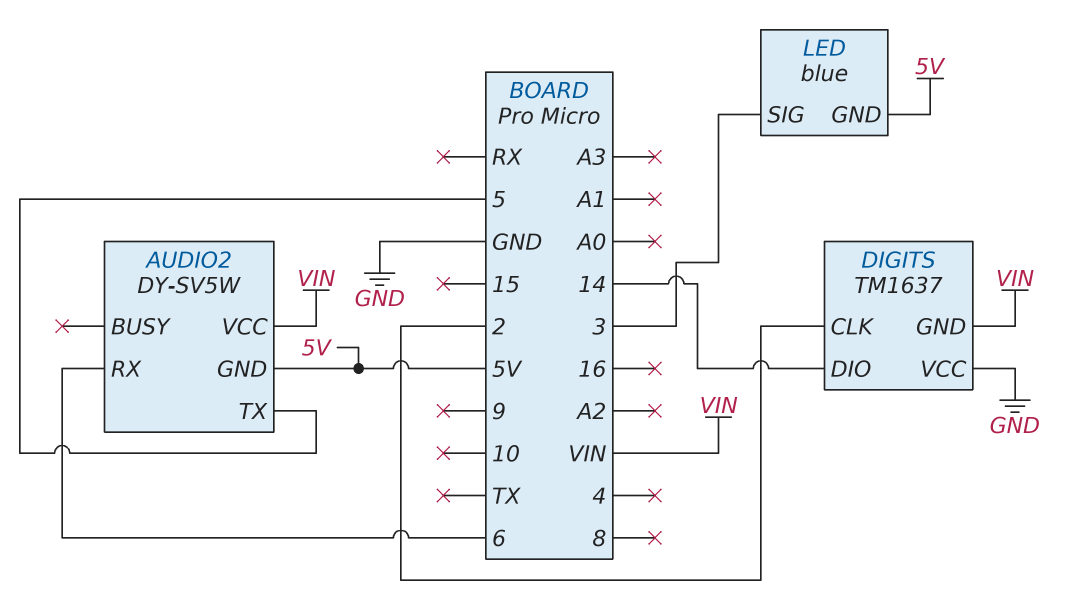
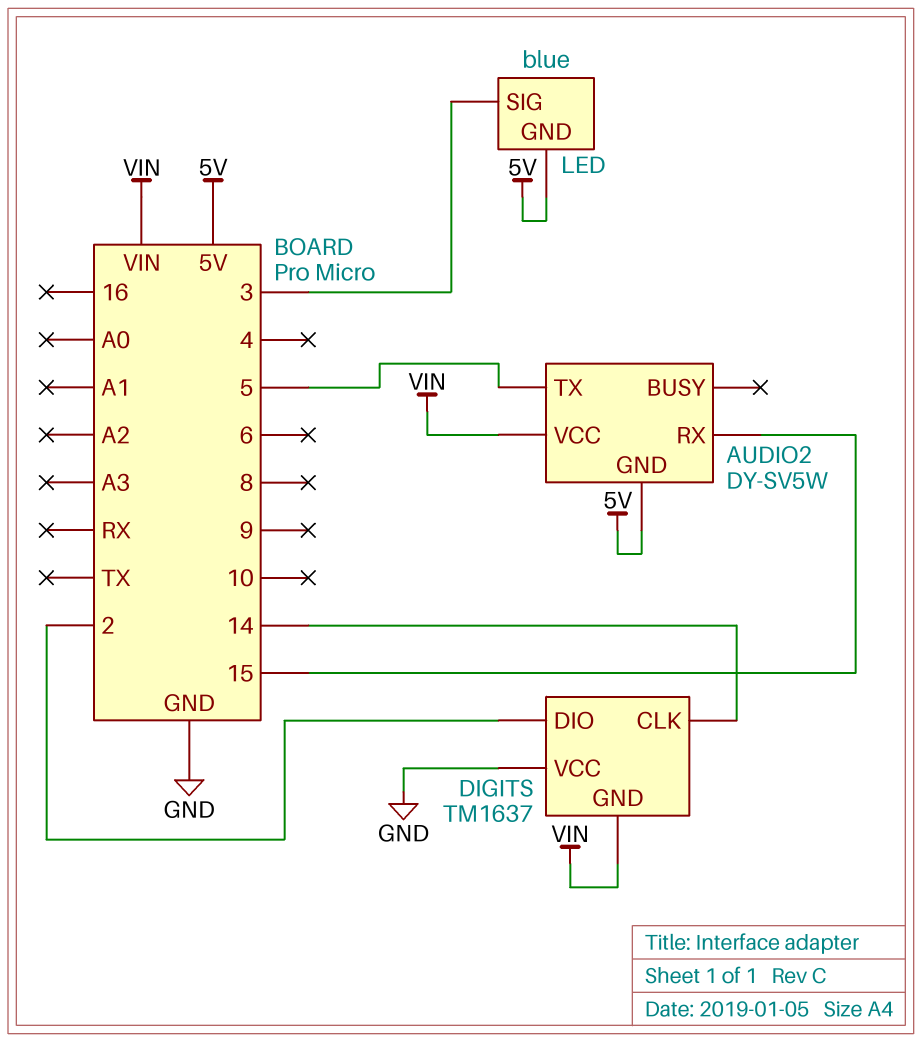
AUDIO2 pin RX: 6 -> 15
DIGITS pin CLK: 2 -> 14
DIGITS pin DIO: 14 -> 2

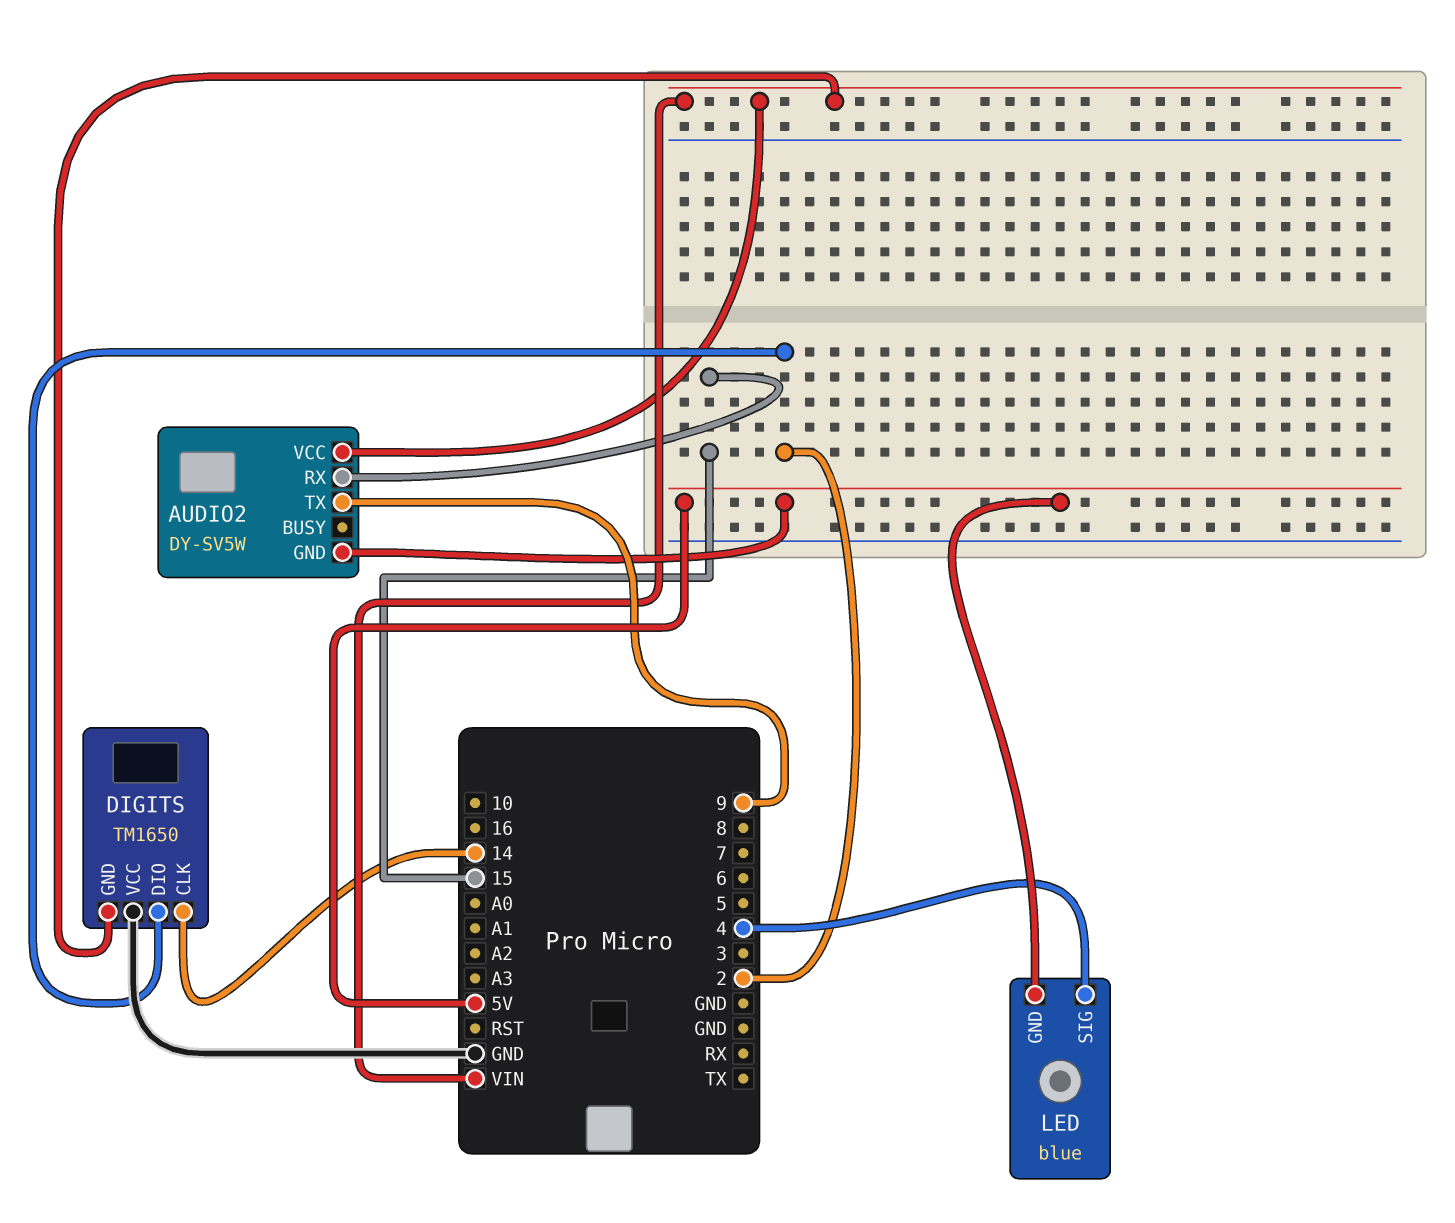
AUDIO2 pin TX: 5 -> 9
DIGITS: TM1637 -> TM1650
LED pin SIG: 3 -> 4

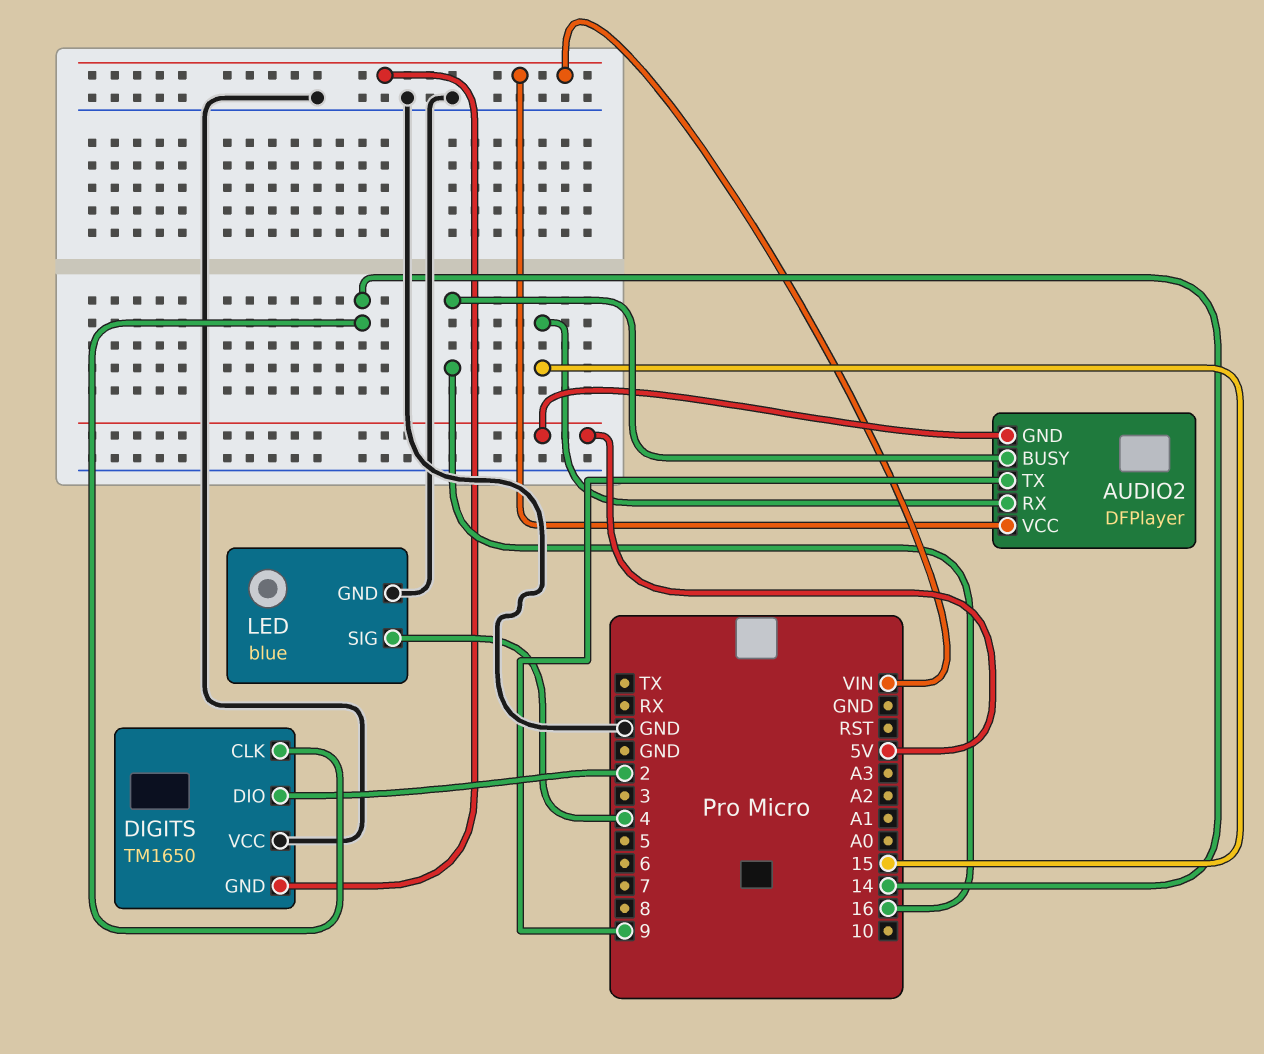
AUDIO2: DY-SV5W -> DFPlayer
AUDIO2 pin BUSY: none -> 16
LED pin GND: 5V -> GND

